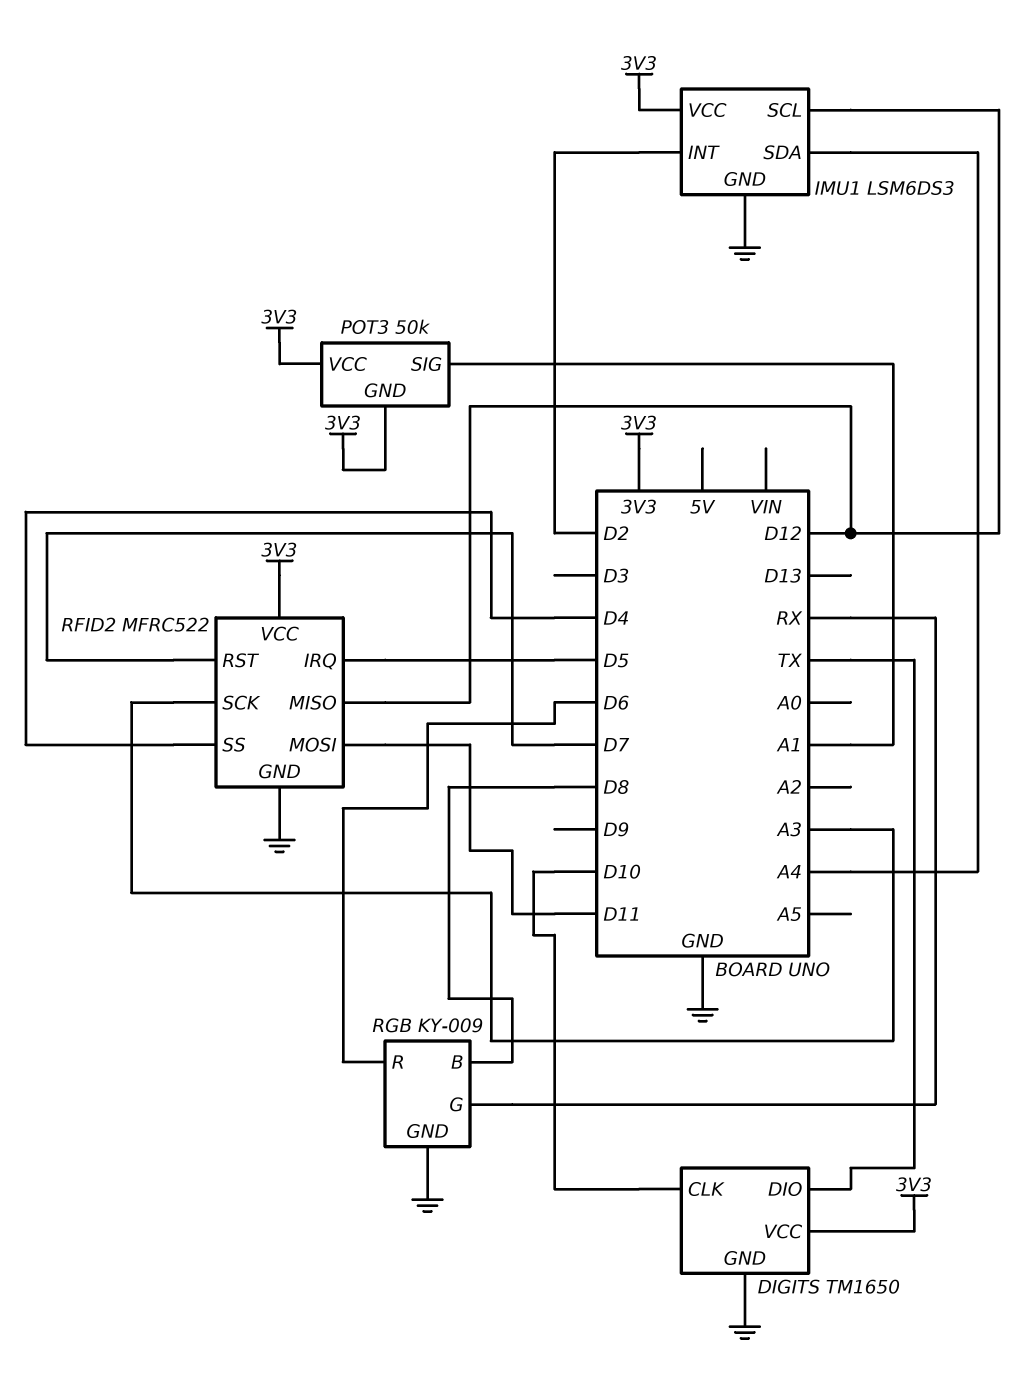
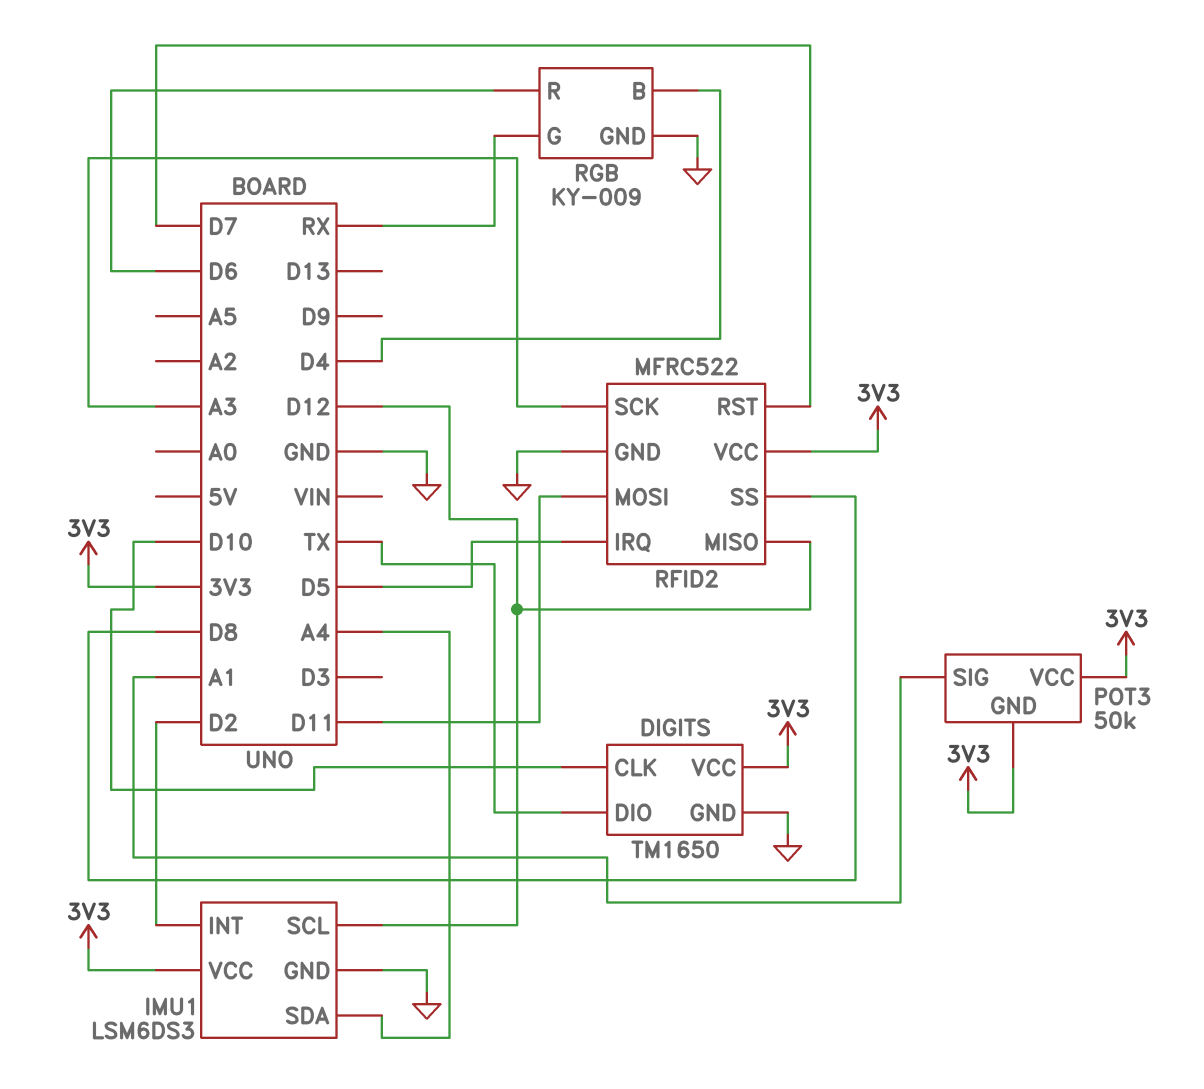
RFID2 pin SS: D4 -> D8
RGB pin B: D8 -> D4

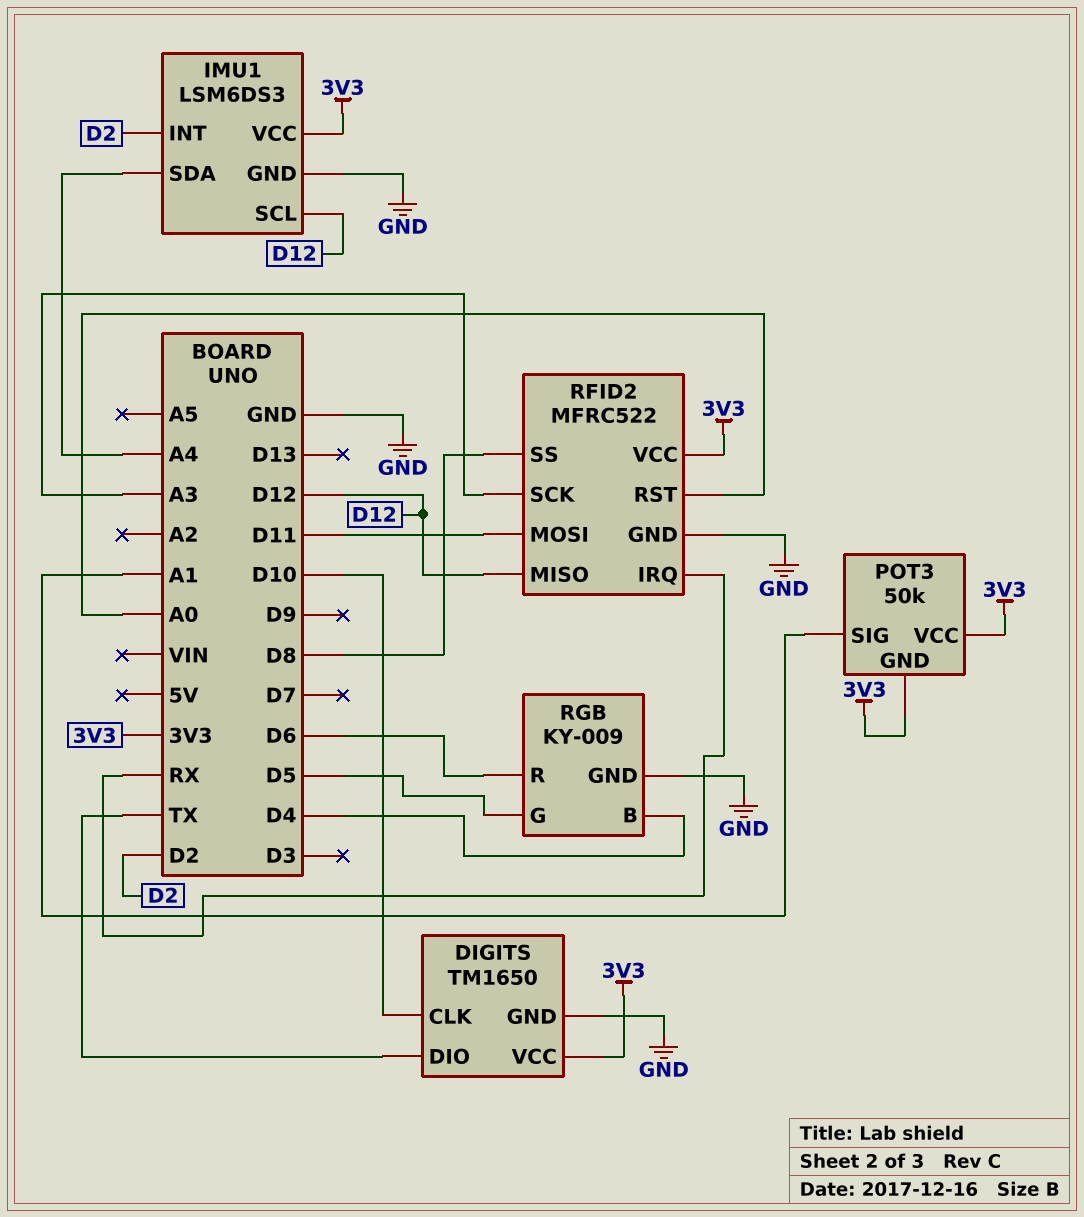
RFID2 pin IRQ: D5 -> RX
RFID2 pin RST: D7 -> A0
RGB pin G: RX -> D5

